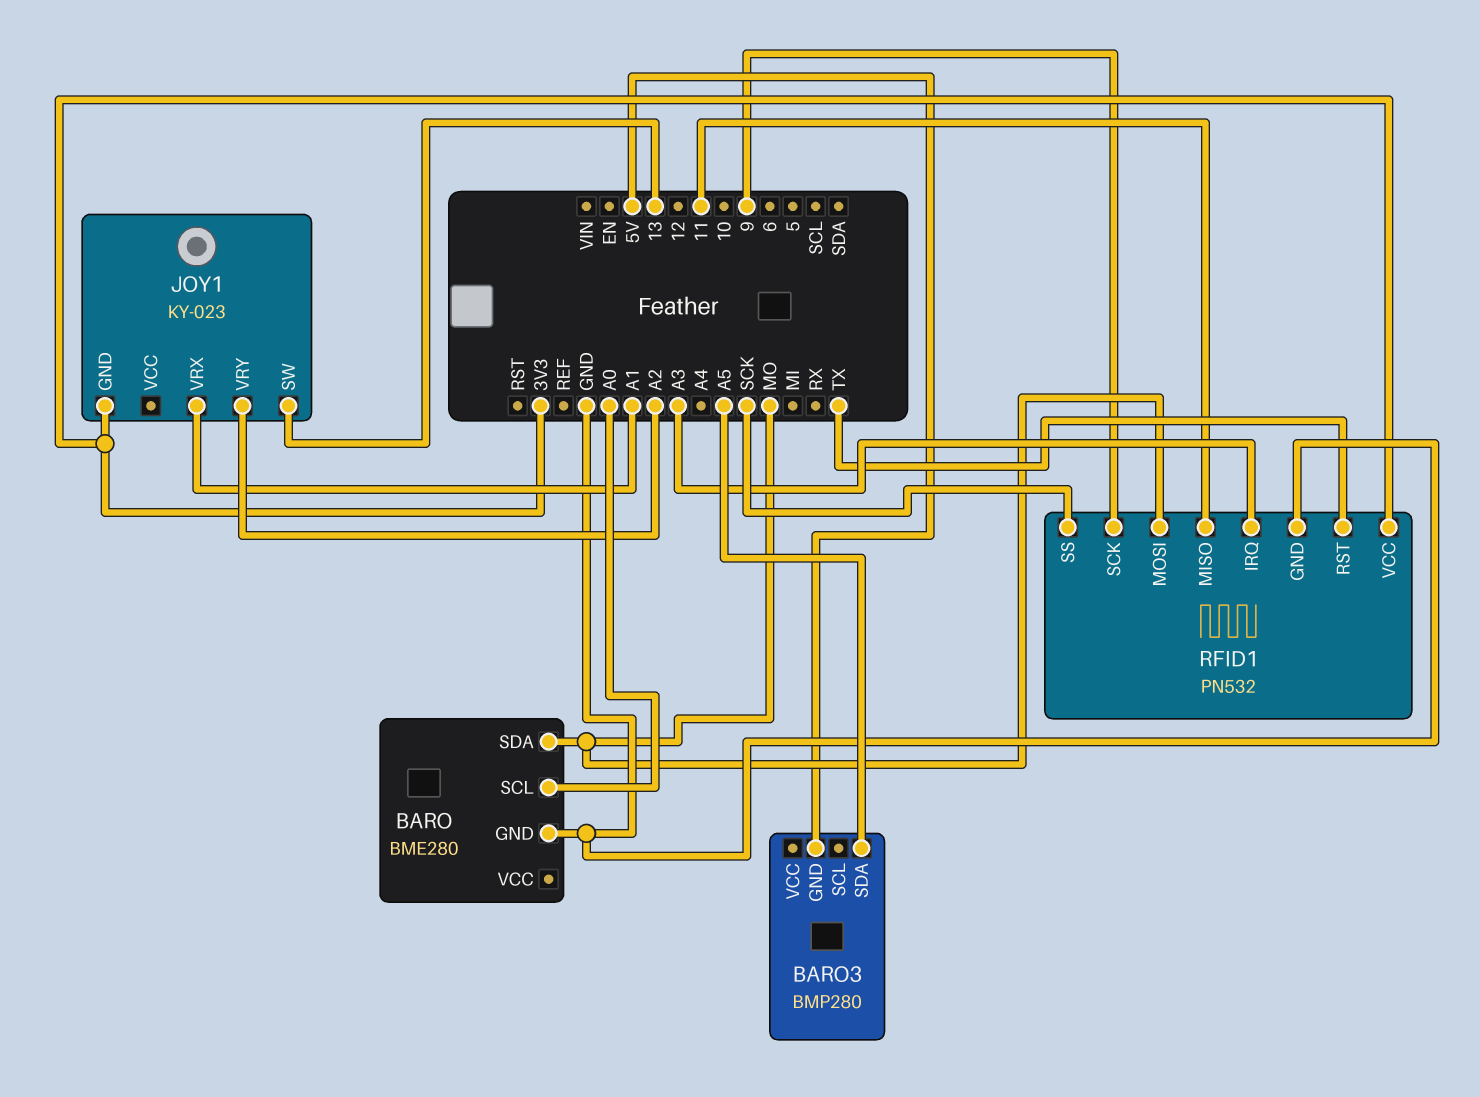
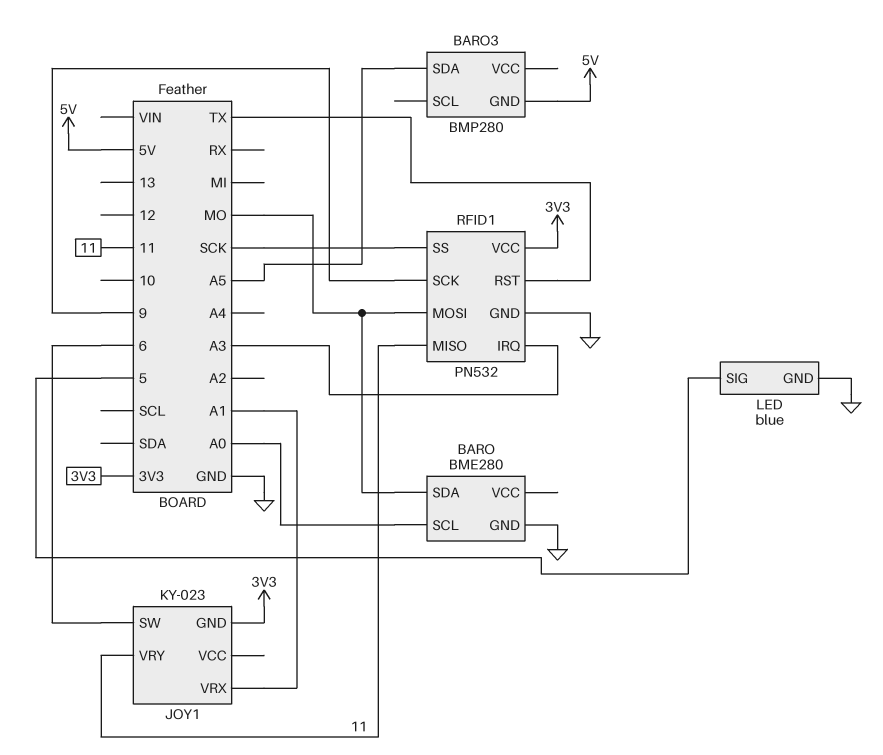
JOY1 pin SW: 13 -> 6
JOY1 pin VRY: A2 -> 11
LED: none -> blue
LED pin GND: none -> GND
LED pin SIG: none -> 5

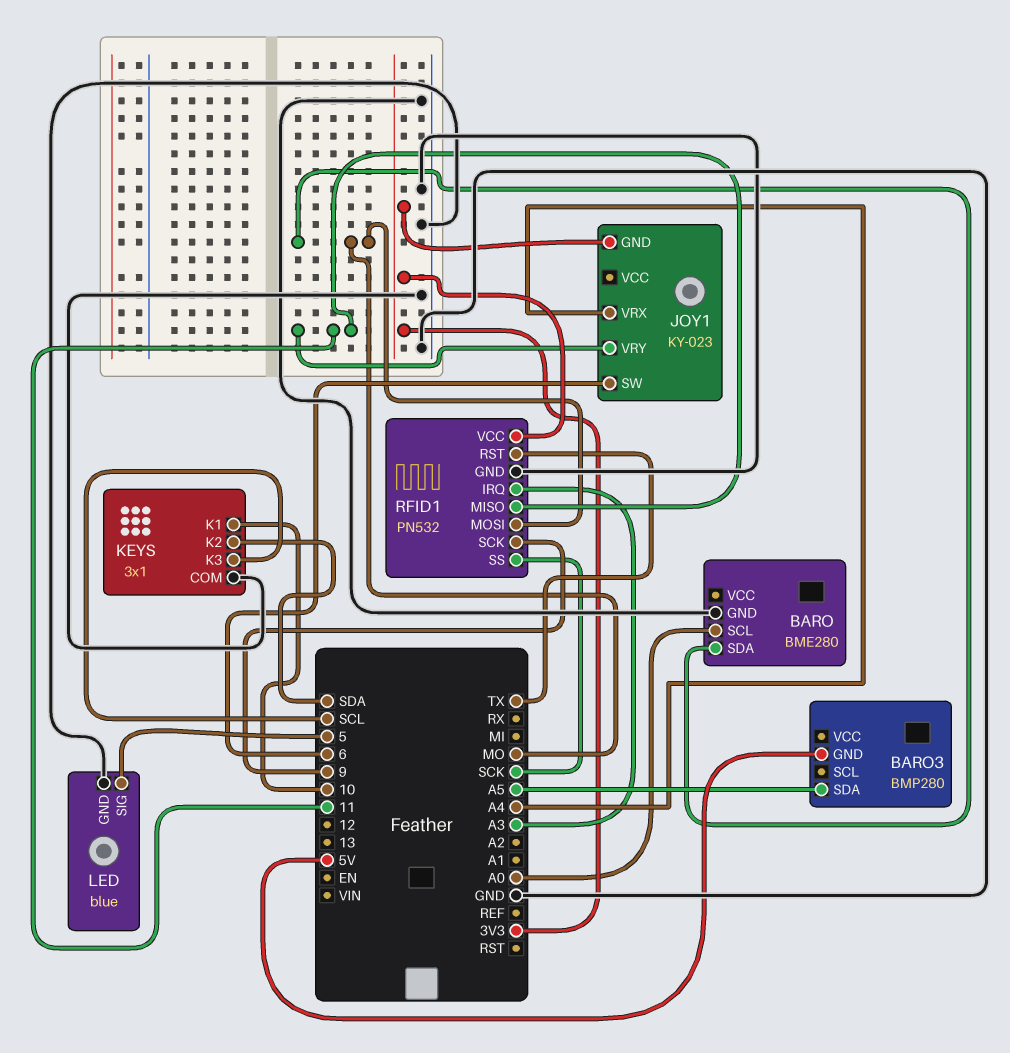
JOY1 pin VRX: A1 -> A4
KEYS: none -> 3x1
KEYS pin COM: none -> GND
KEYS pin K1: none -> 10
KEYS pin K2: none -> SDA
KEYS pin K3: none -> SCL

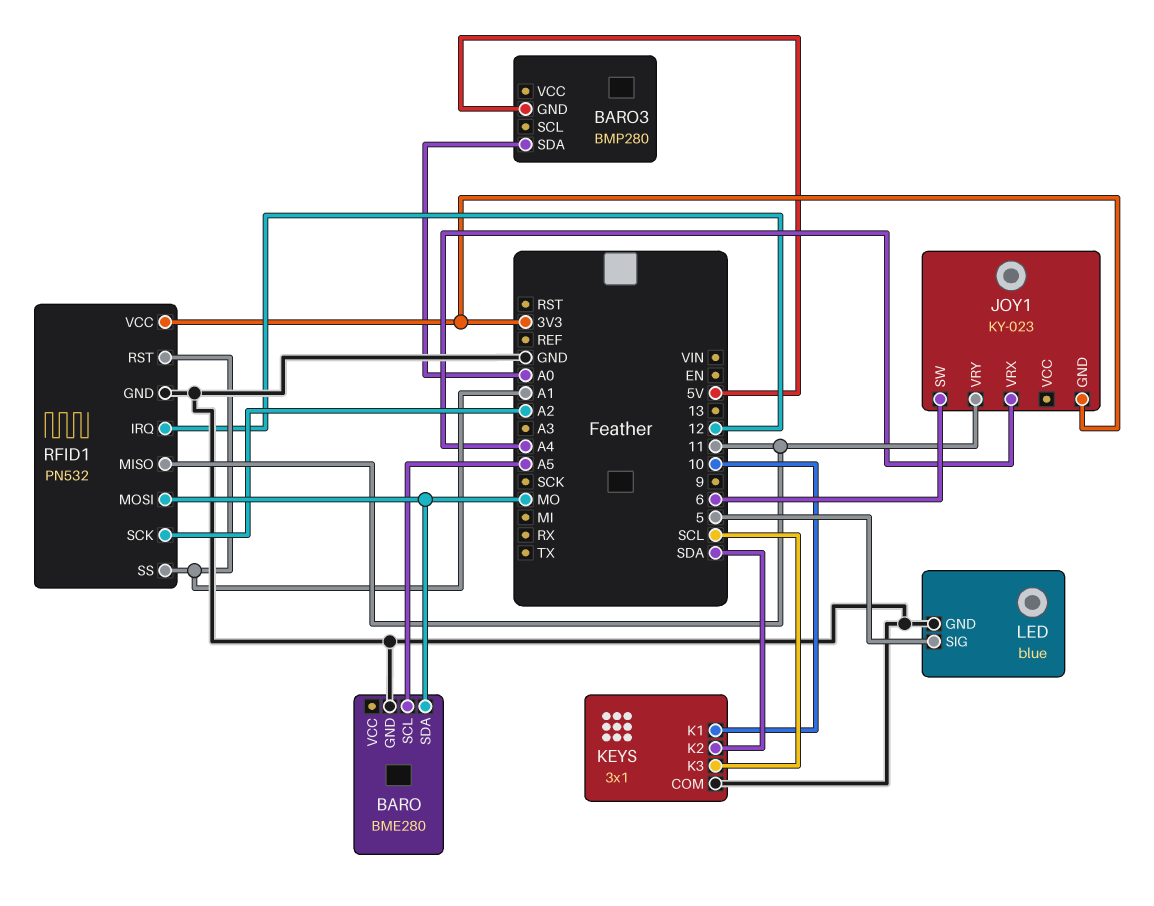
BARO pin SCL: A0 -> A5
BARO3 pin SDA: A5 -> A0
RFID1 pin IRQ: A3 -> 12
RFID1 pin RST: TX -> A1
RFID1 pin SCK: 9 -> A2
RFID1 pin SS: SCK -> A1

